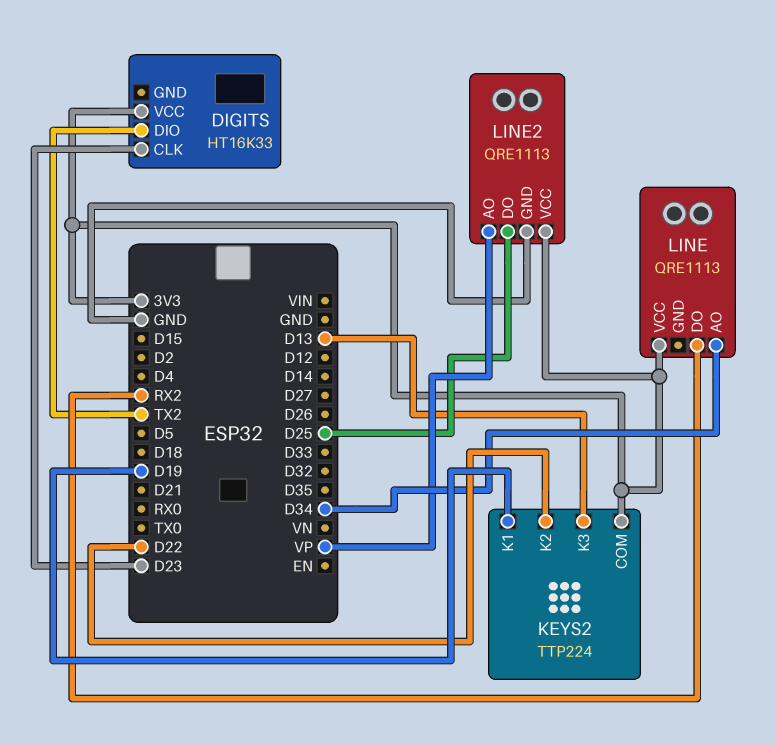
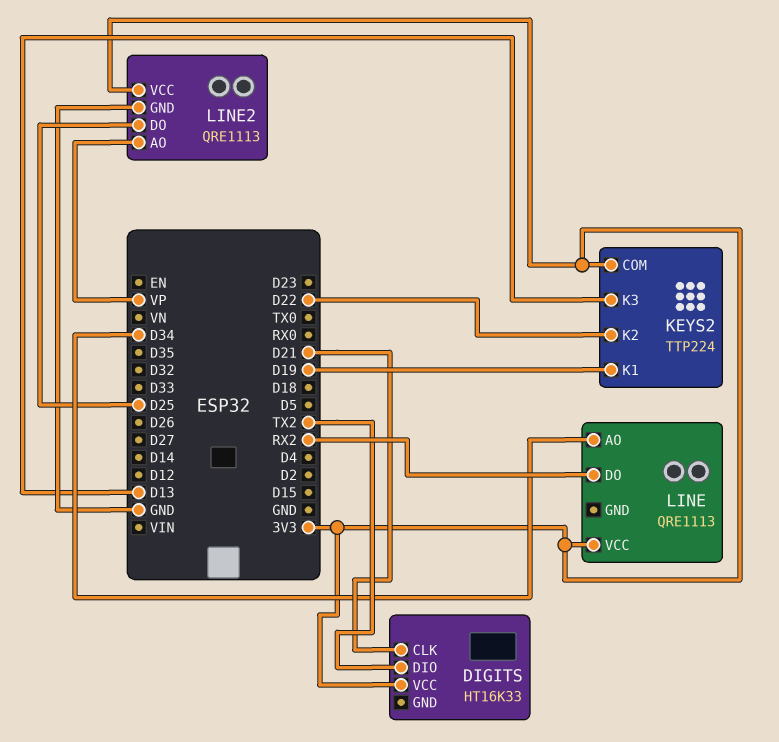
DIGITS pin CLK: D23 -> D21

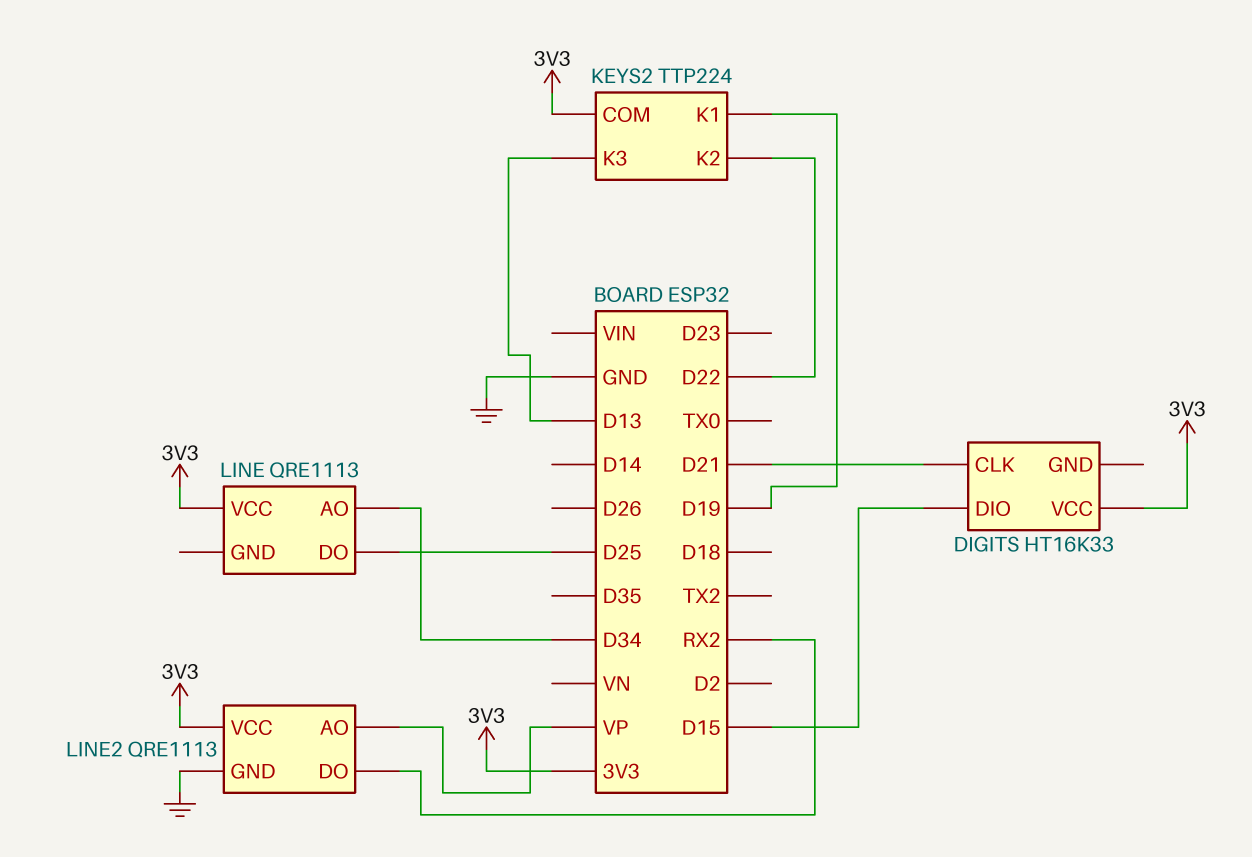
DIGITS pin DIO: TX2 -> D15
LINE pin DO: RX2 -> D25
LINE2 pin DO: D25 -> RX2

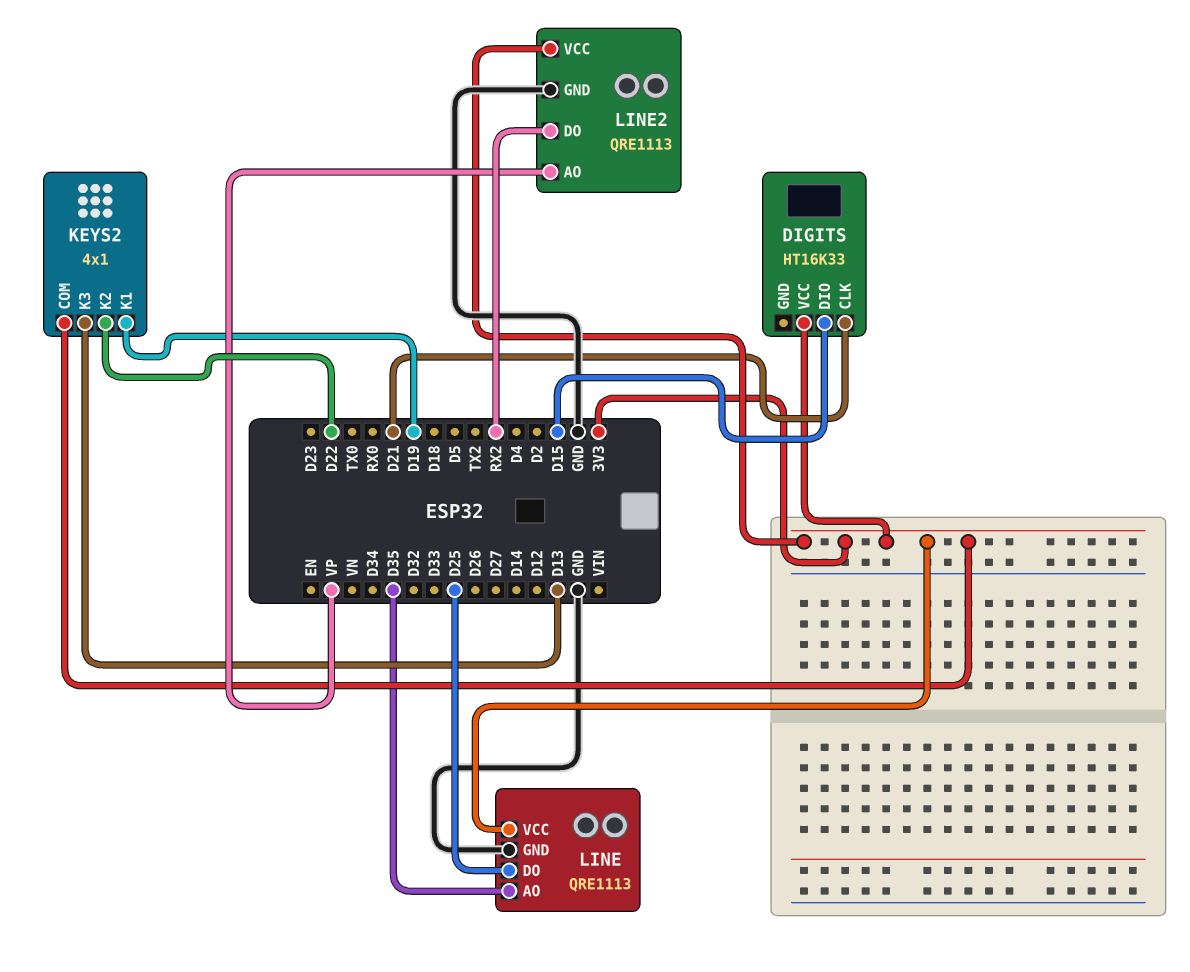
KEYS2: TTP224 -> 4x1
LINE pin AO: D34 -> D35
LINE pin GND: none -> GND

